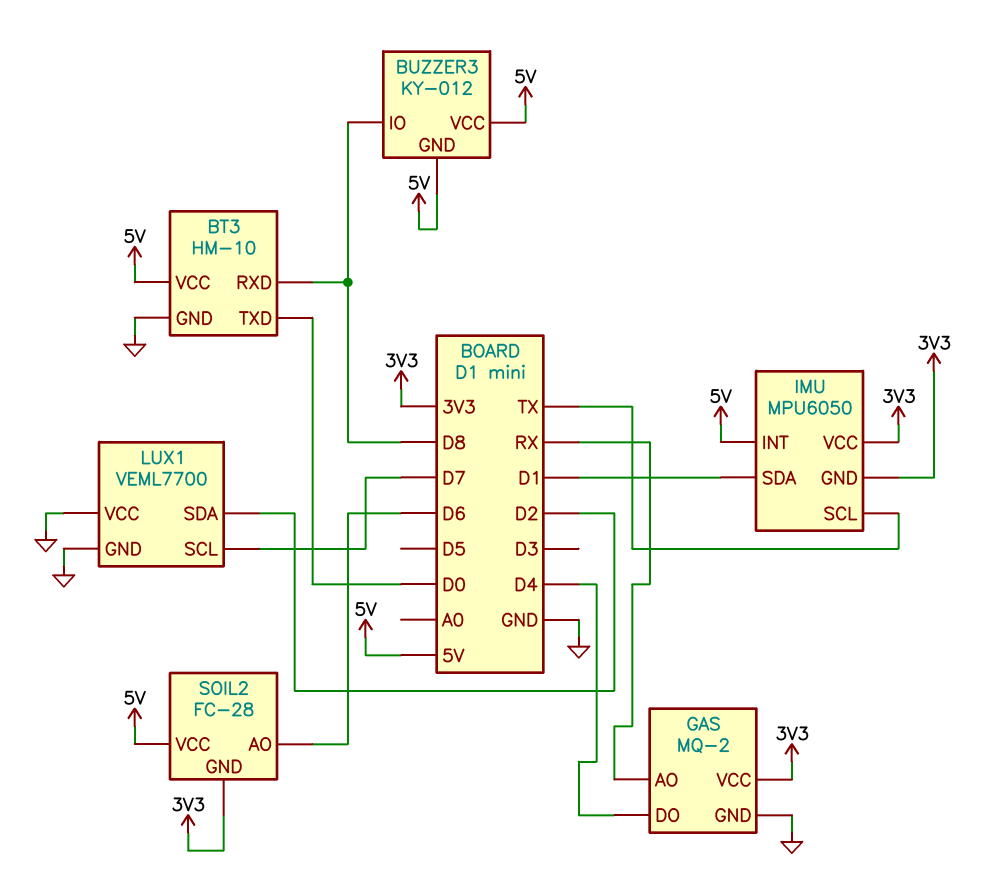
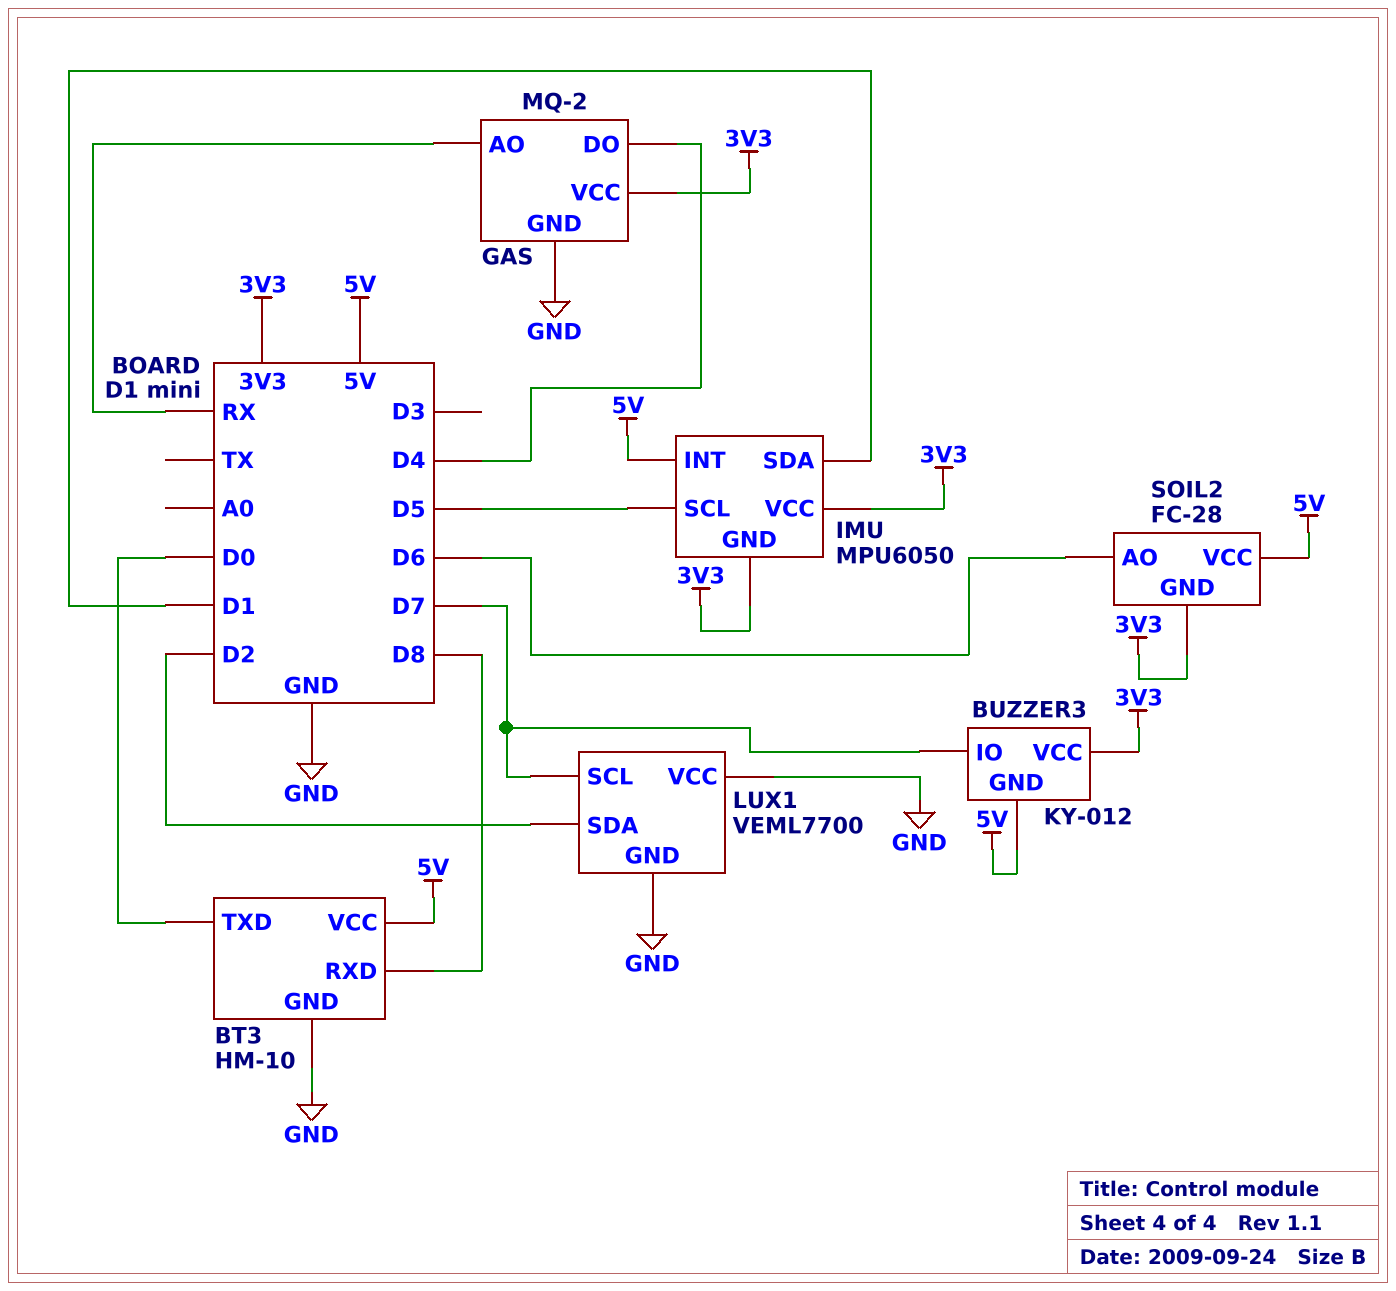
BUZZER3 pin IO: D8 -> D7
BUZZER3 pin VCC: 5V -> 3V3
IMU pin SCL: TX -> D5

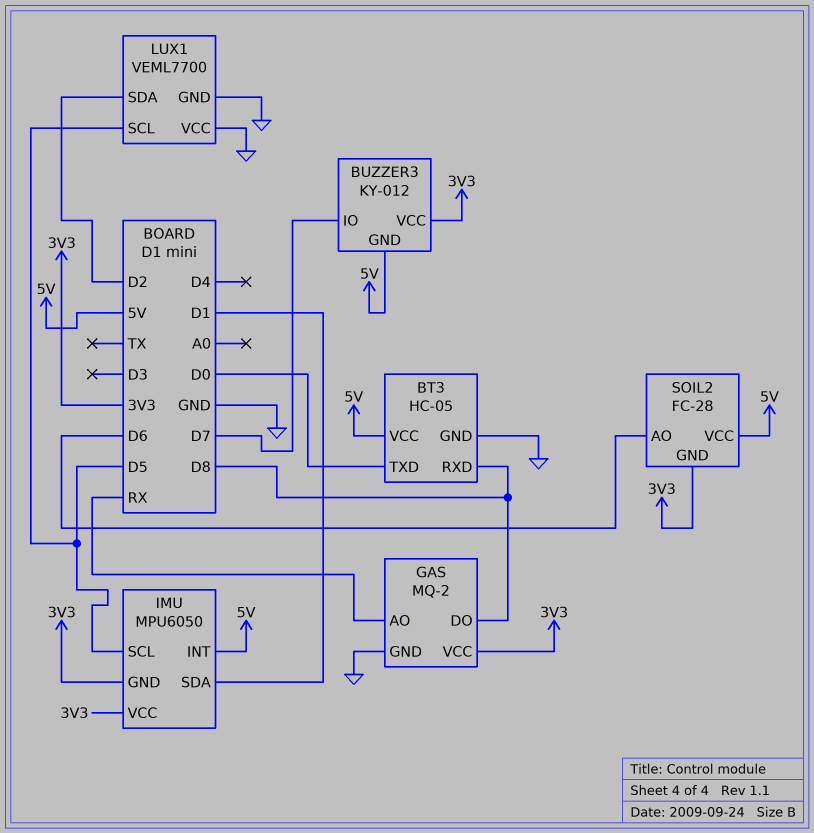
BT3: HM-10 -> HC-05
GAS pin DO: D4 -> D8
LUX1 pin SCL: D7 -> D5

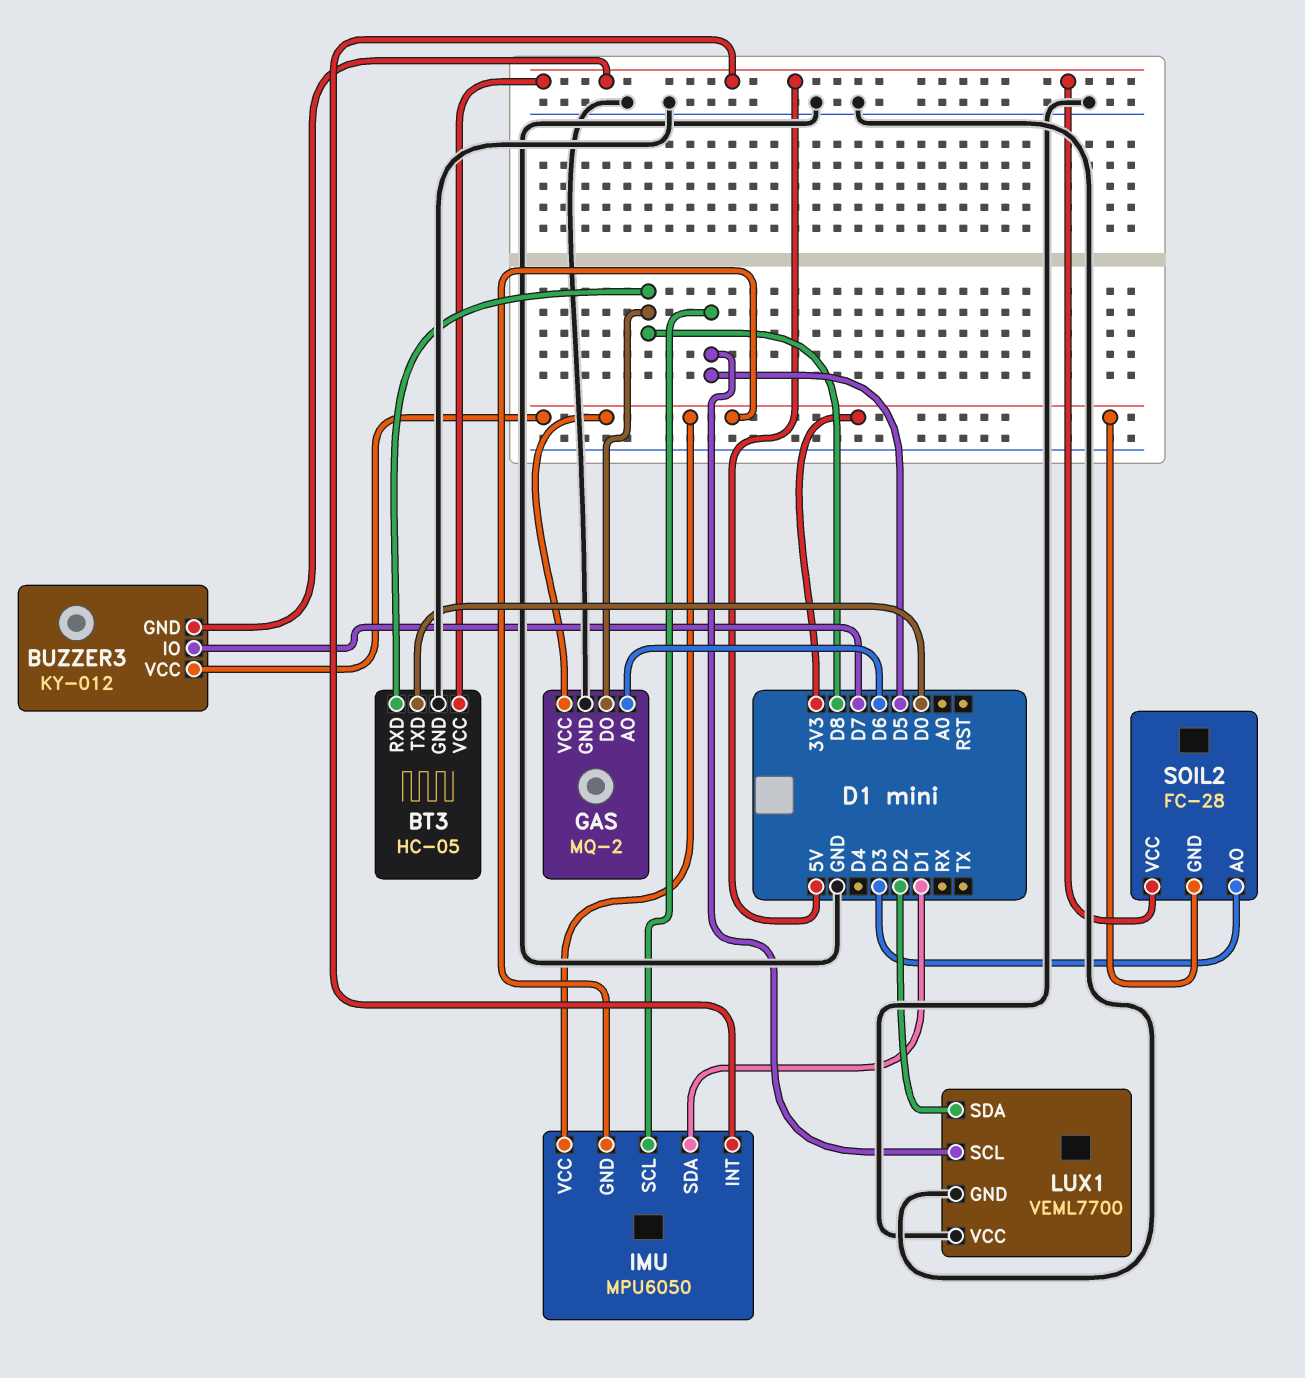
GAS pin AO: RX -> D6
SOIL2 pin AO: D6 -> D3

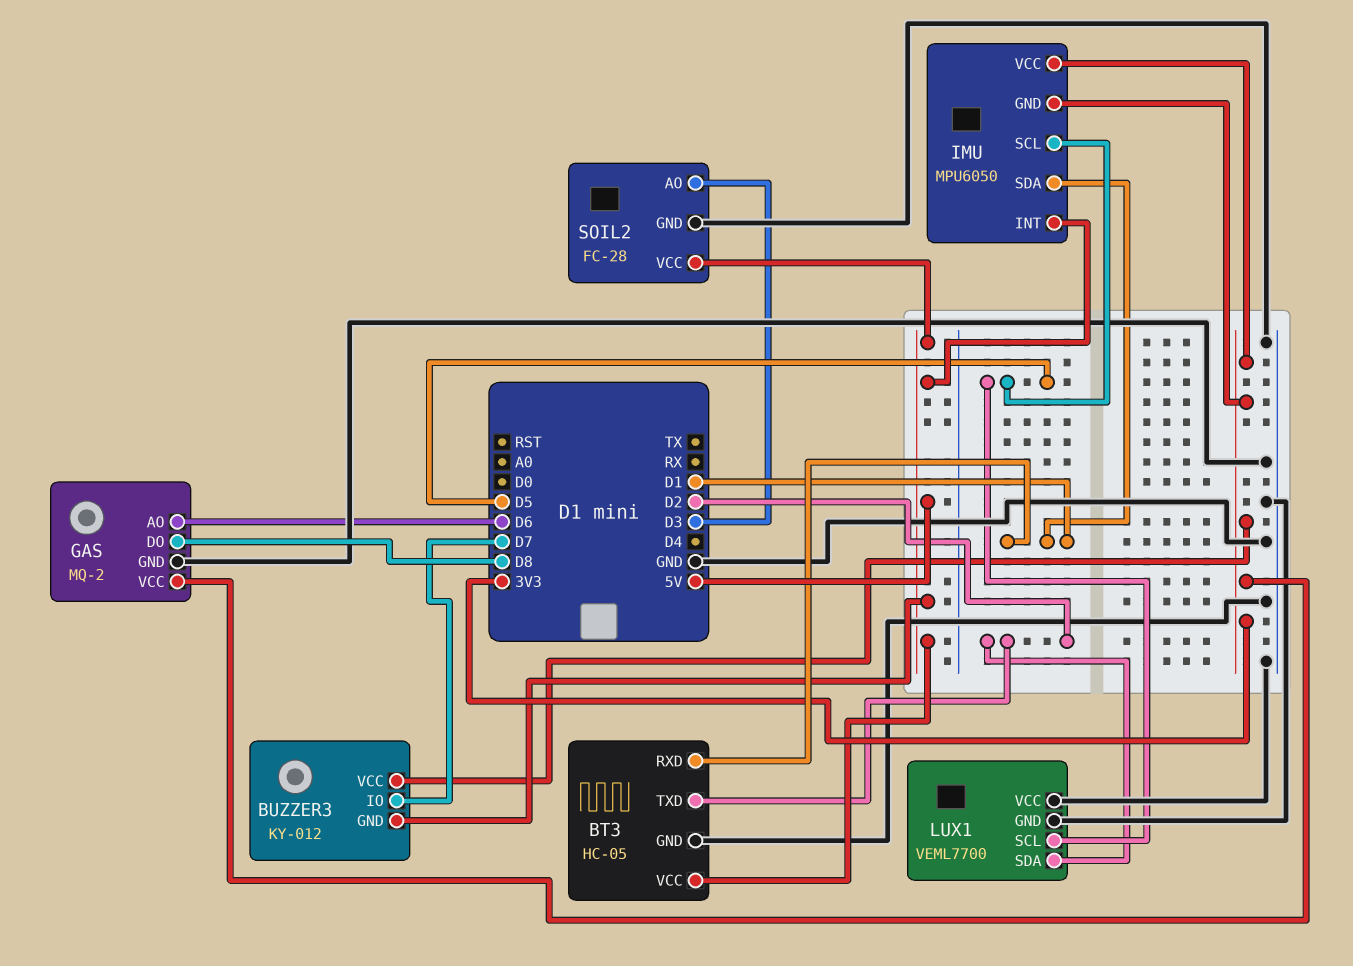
BT3 pin RXD: D8 -> D1
BT3 pin TXD: D0 -> D2
SOIL2 pin GND: 3V3 -> GND

